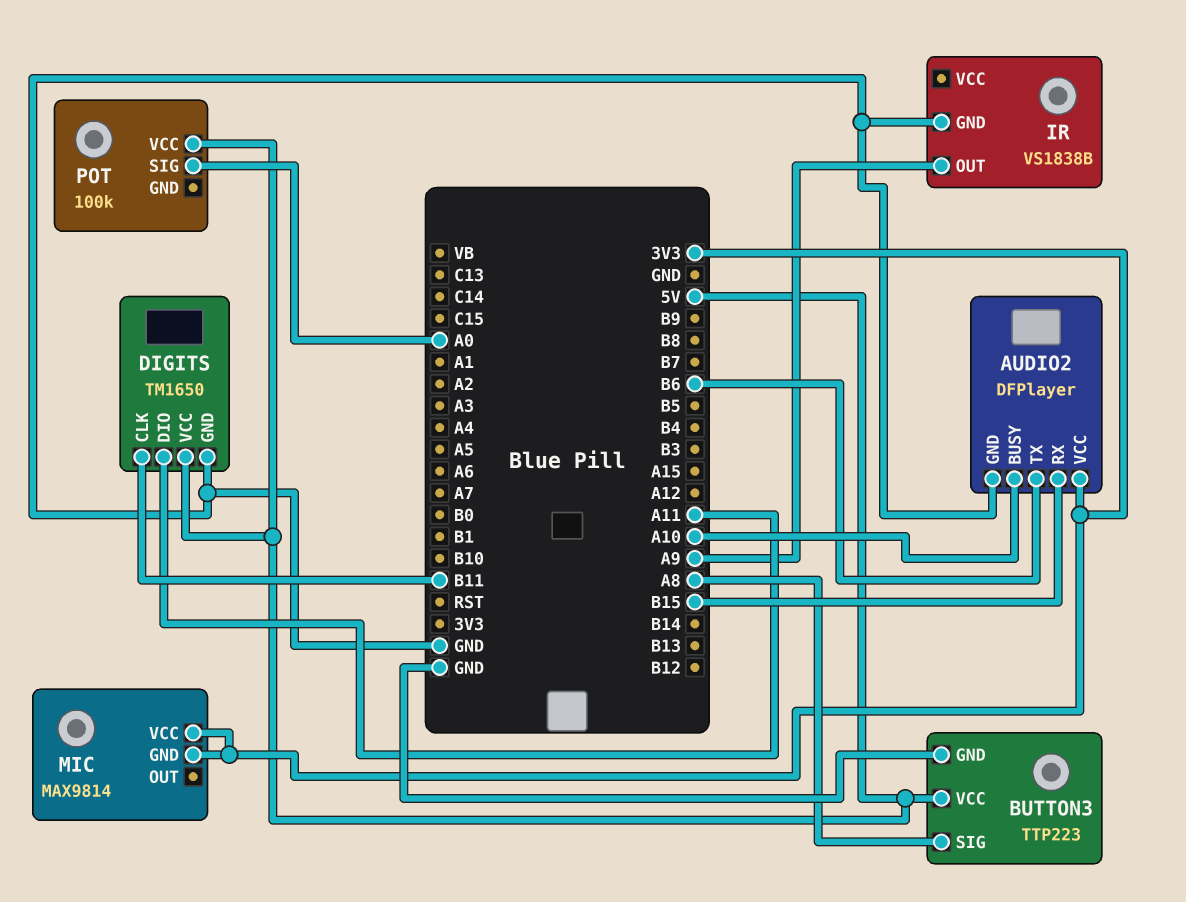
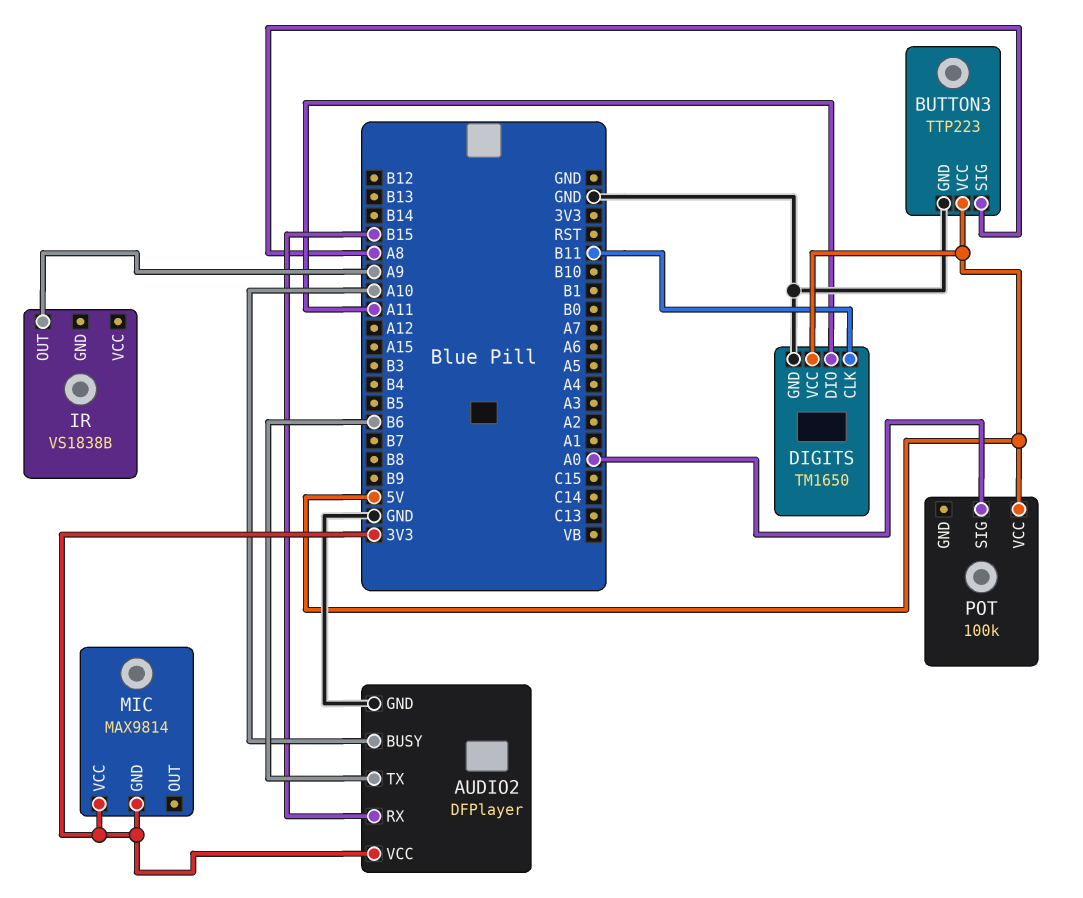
IR pin GND: GND -> none

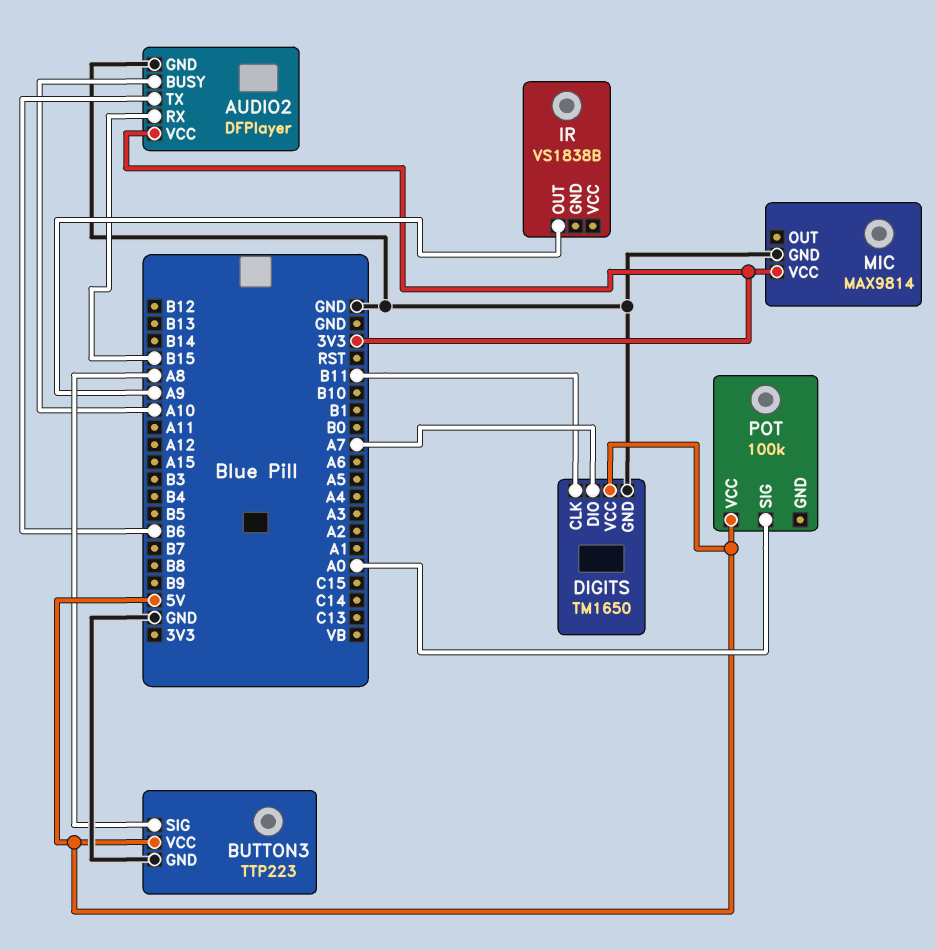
DIGITS pin DIO: A11 -> A7
MIC pin GND: 3V3 -> GND

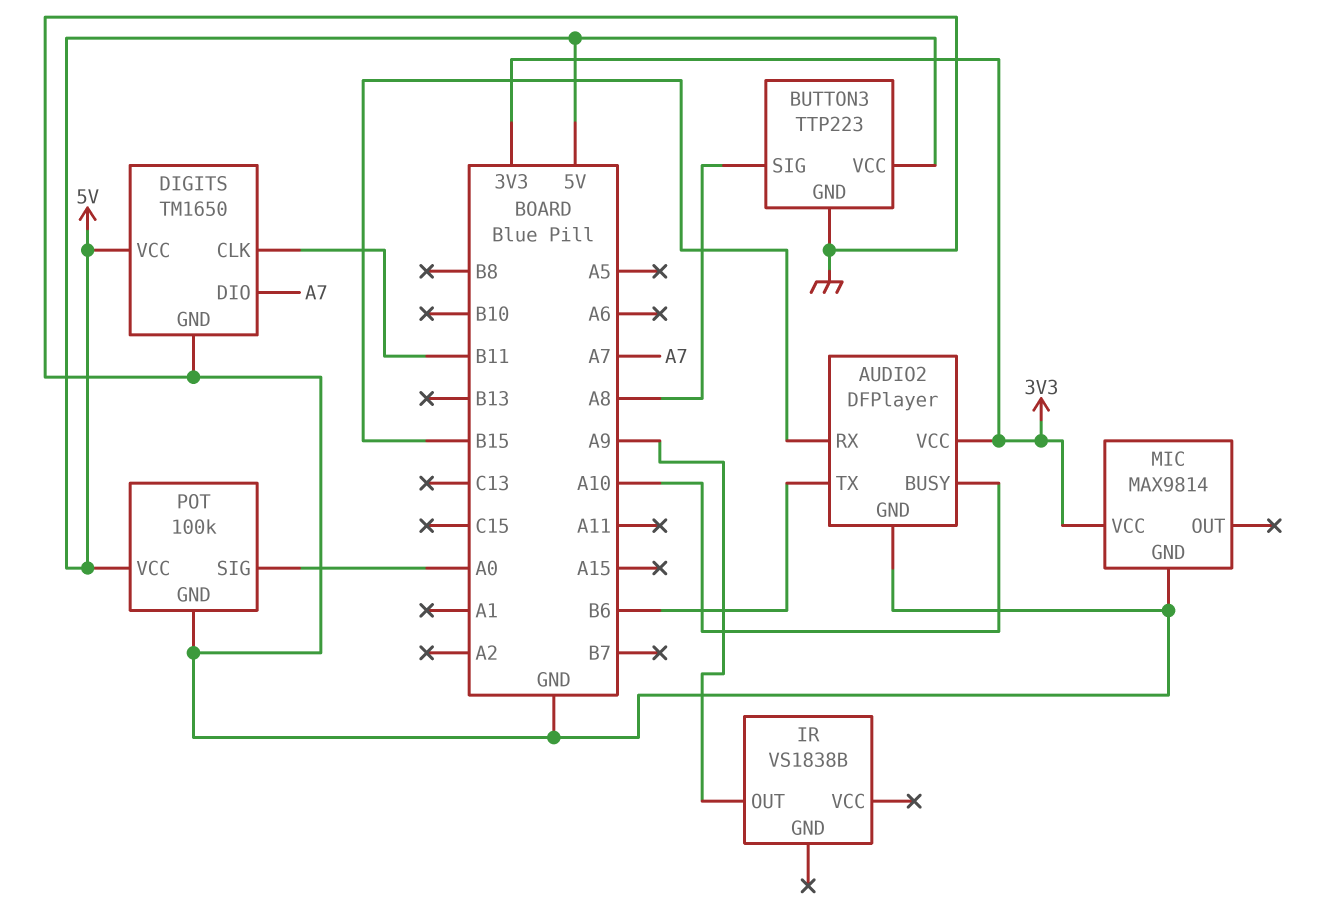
POT pin GND: none -> GND

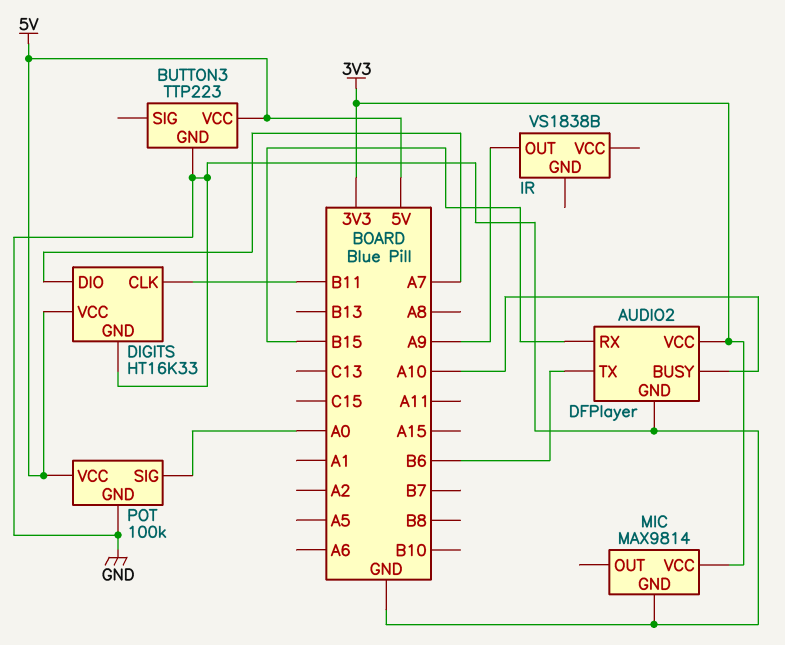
BUTTON3 pin SIG: A8 -> none
DIGITS: TM1650 -> HT16K33

